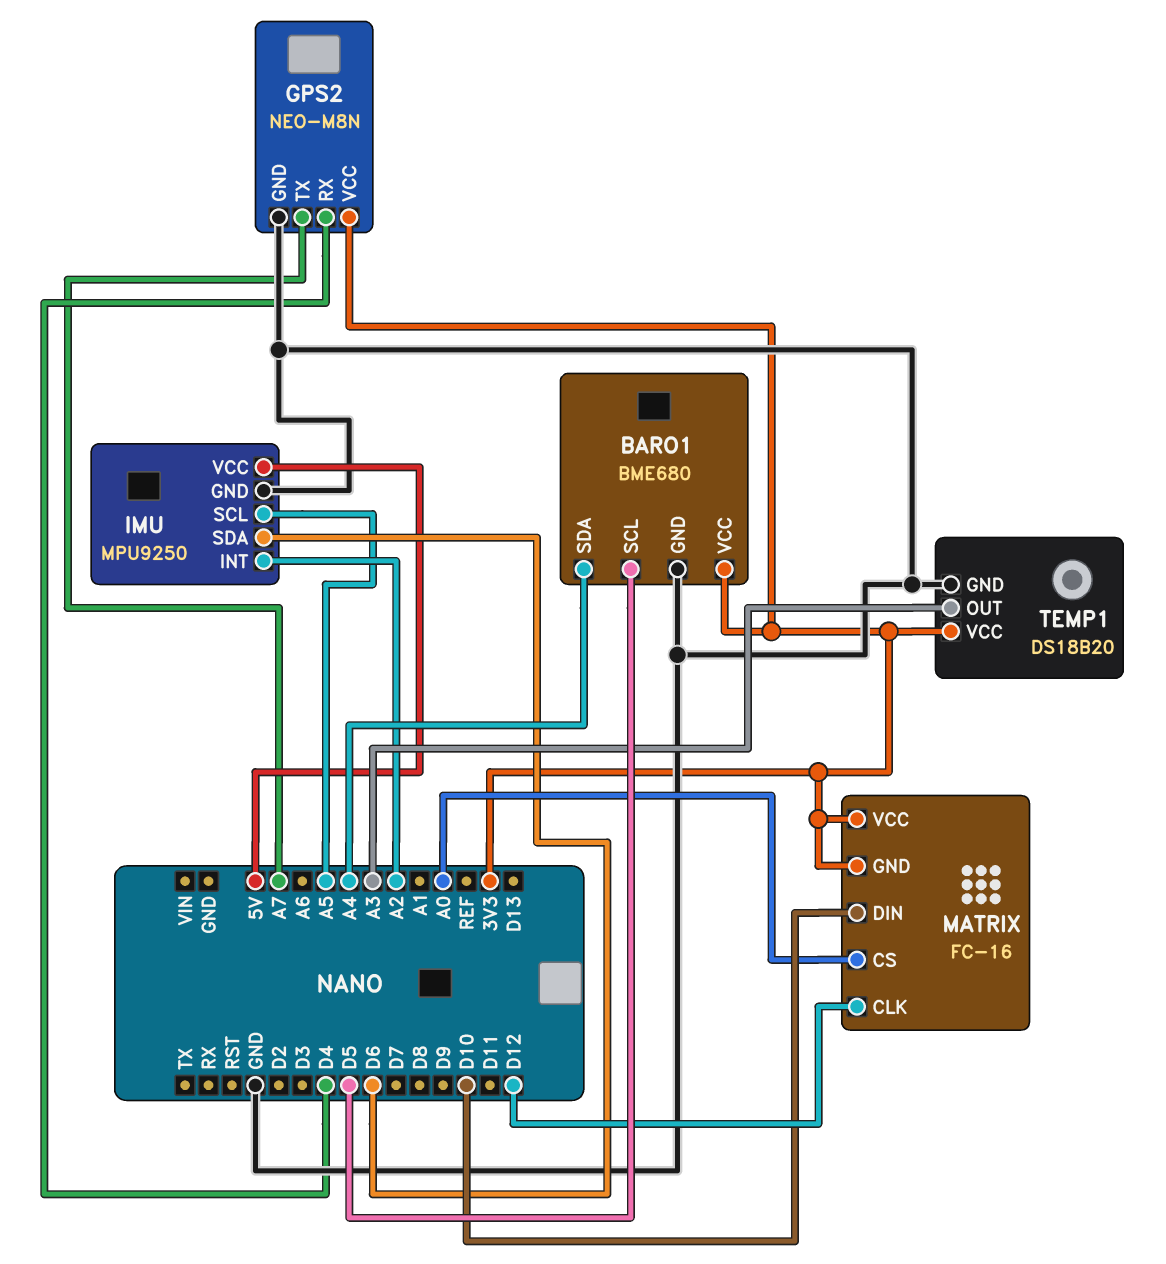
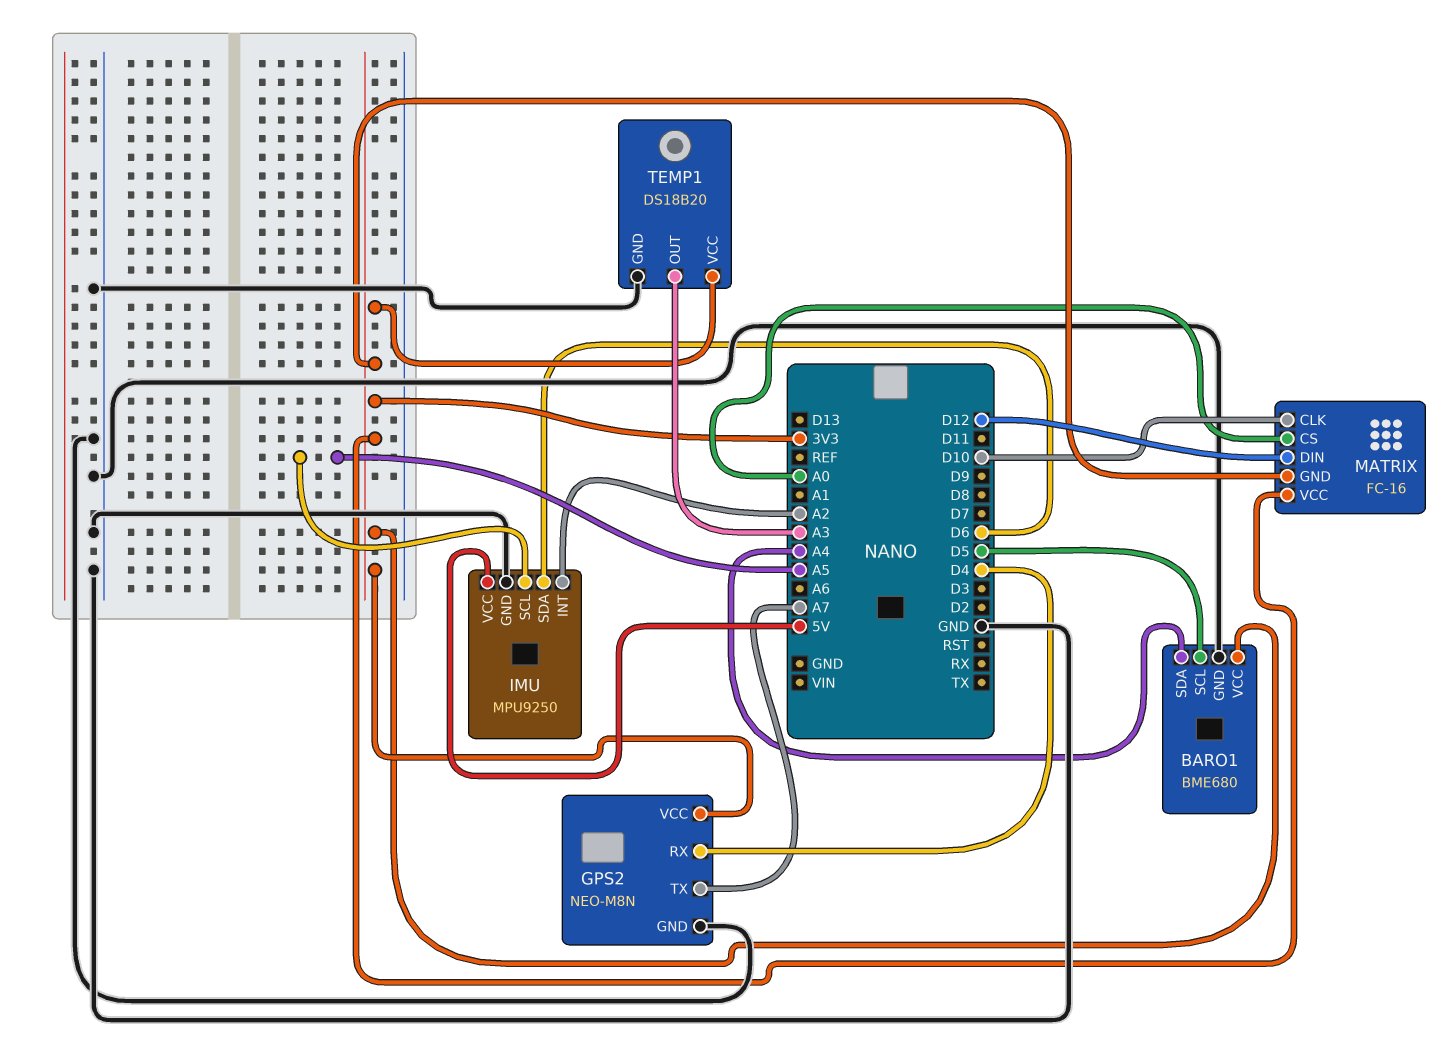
MATRIX pin CLK: D12 -> D10
MATRIX pin DIN: D10 -> D12

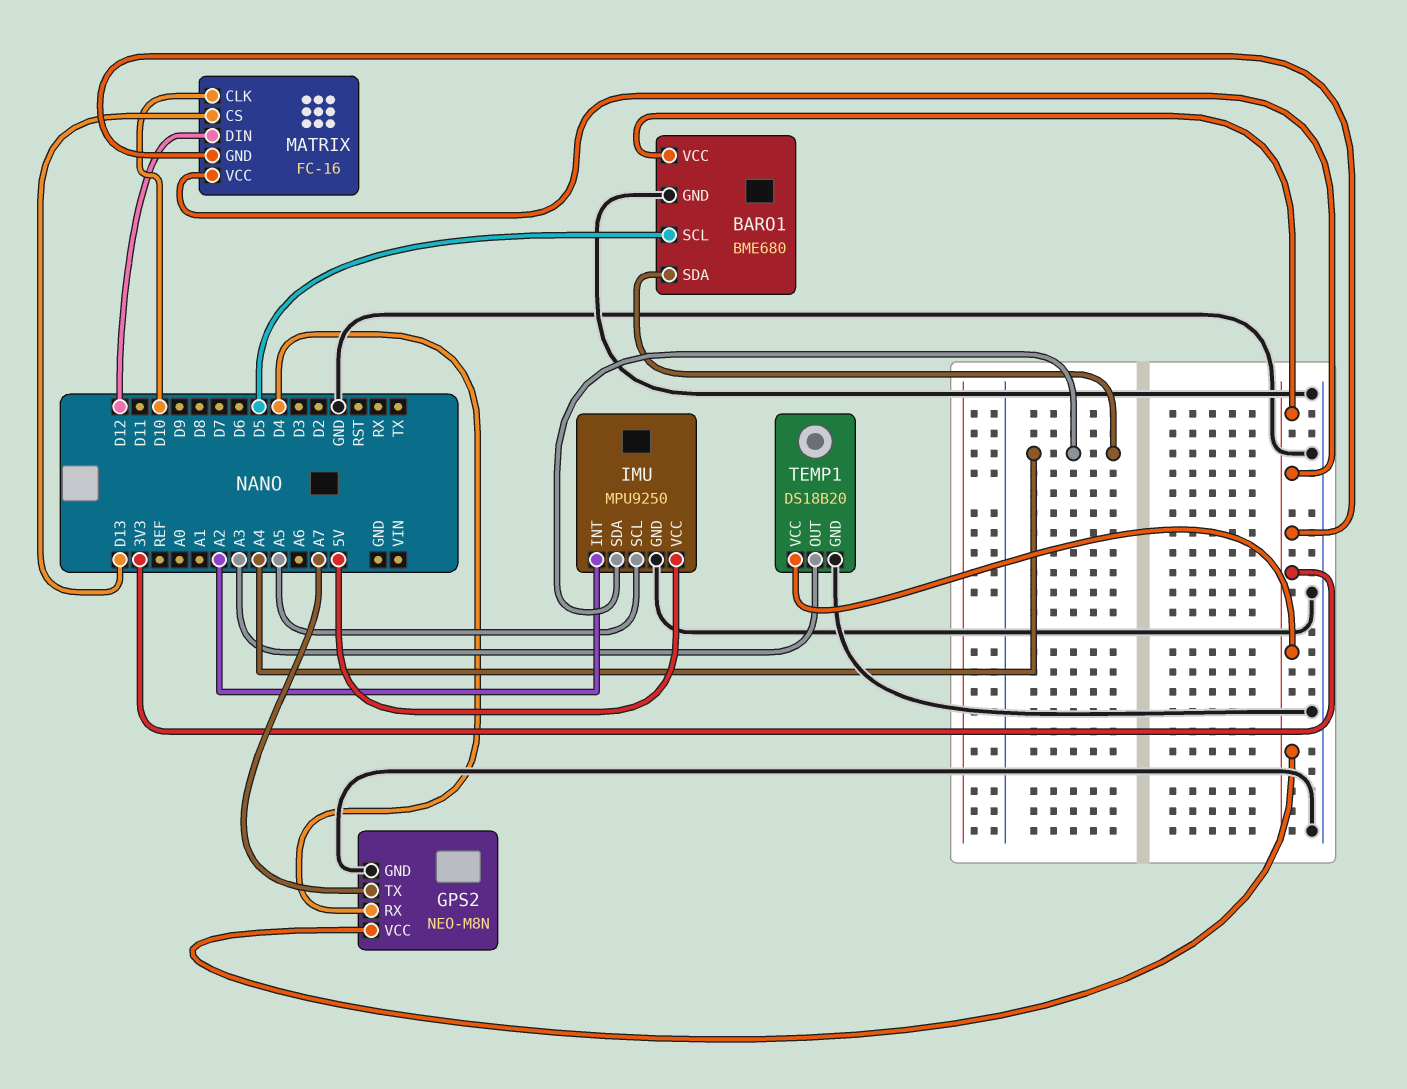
IMU pin SDA: D6 -> A4
MATRIX pin CS: A0 -> D13

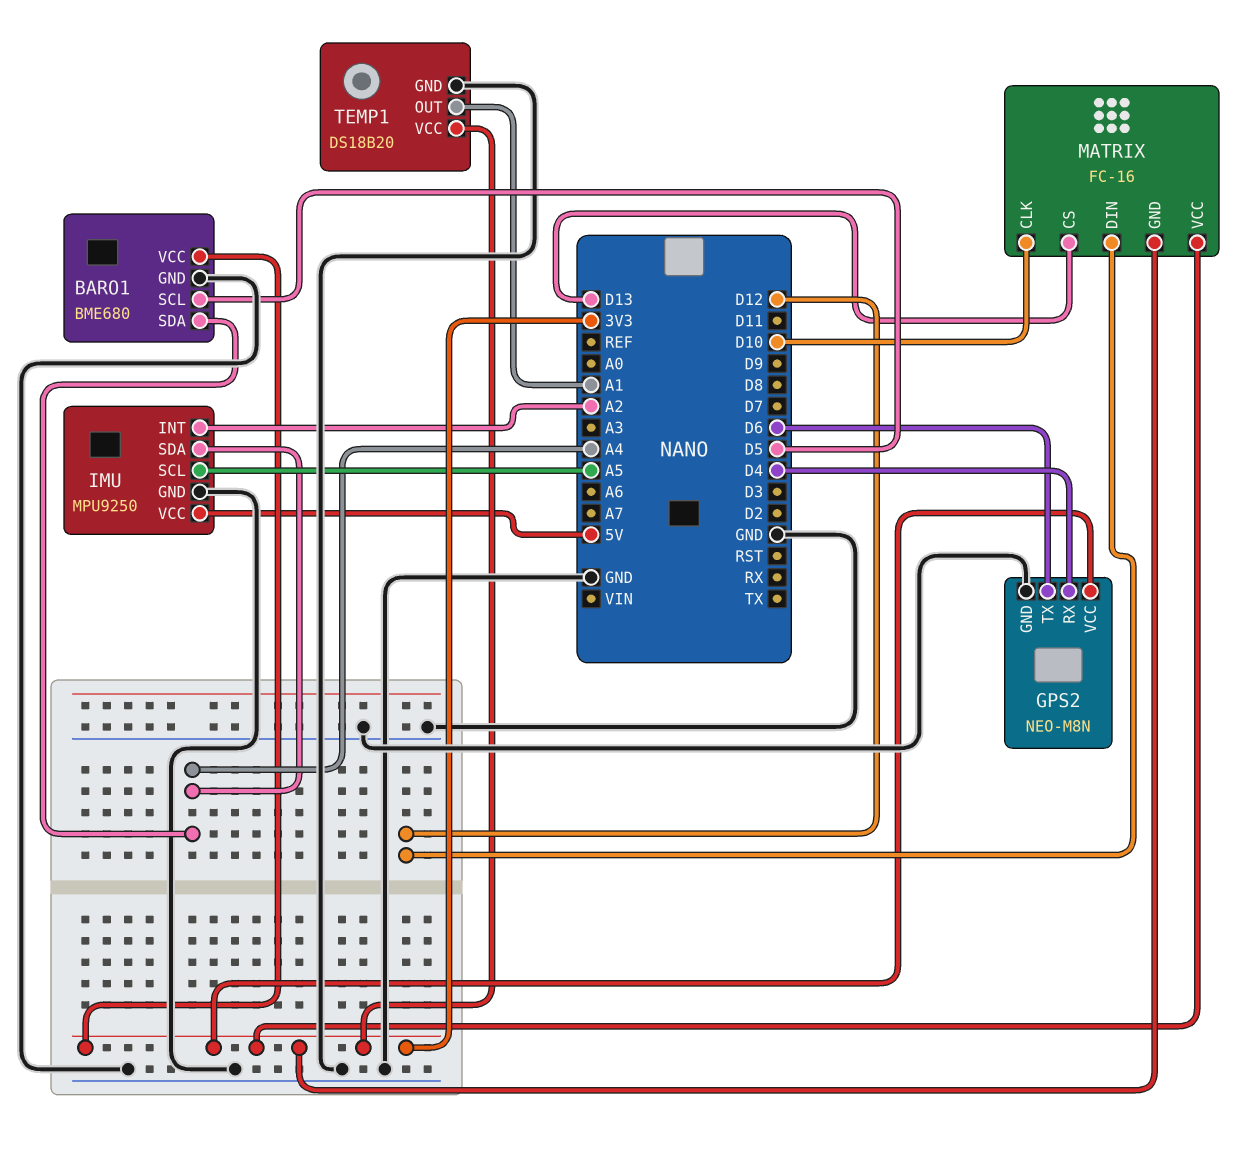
GPS2 pin TX: A7 -> D6
TEMP1 pin OUT: A3 -> A1

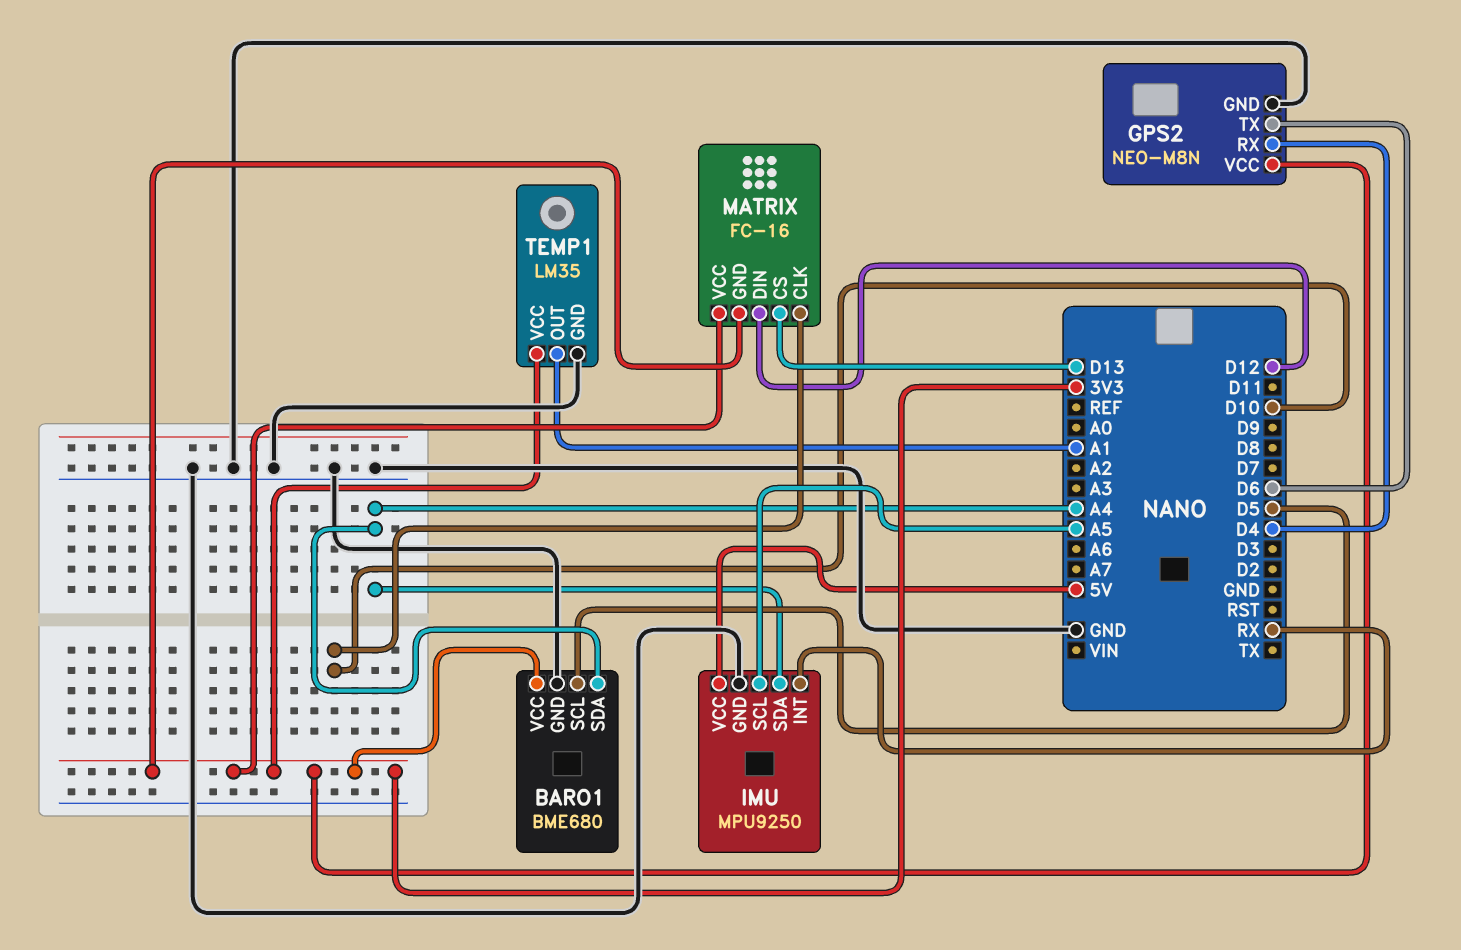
IMU pin INT: A2 -> RX
TEMP1: DS18B20 -> LM35

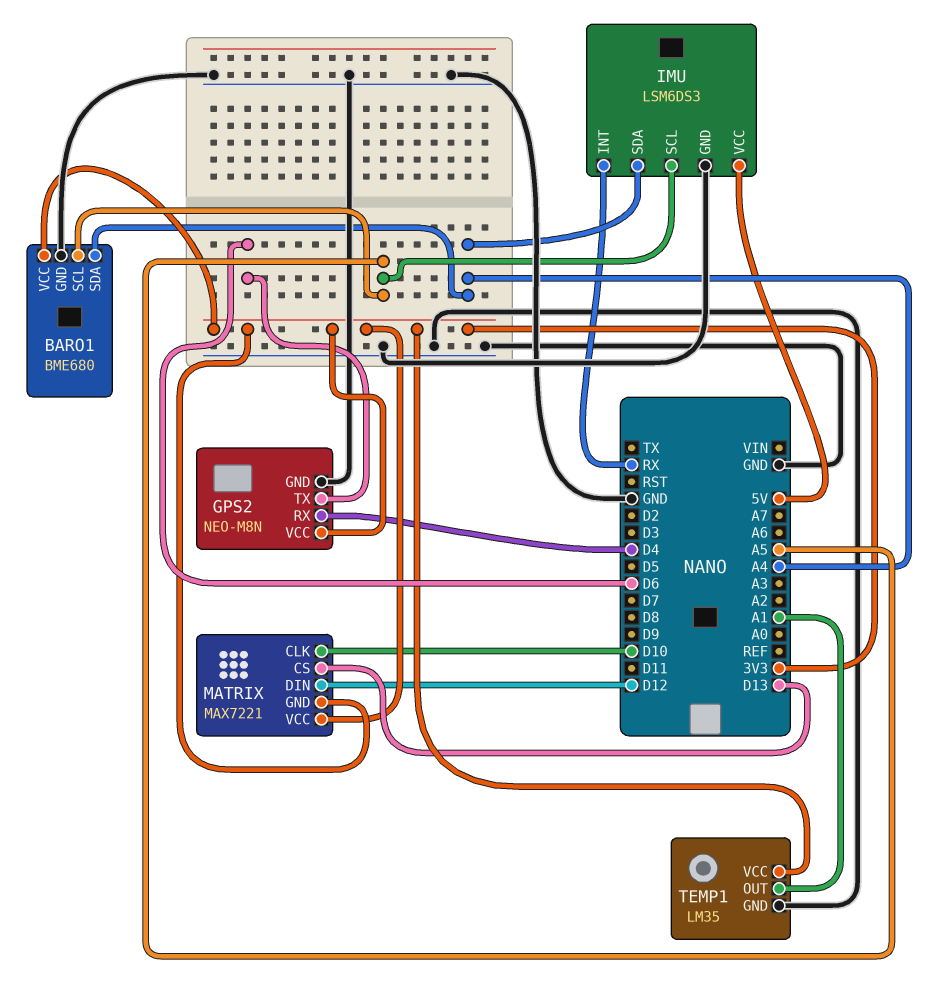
BARO1 pin SCL: D5 -> A5
IMU: MPU9250 -> LSM6DS3
MATRIX: FC-16 -> MAX7221

